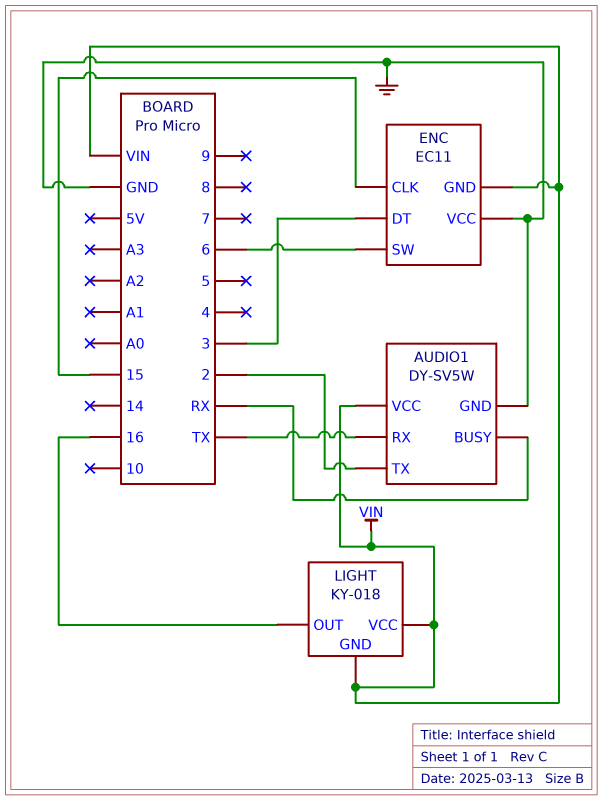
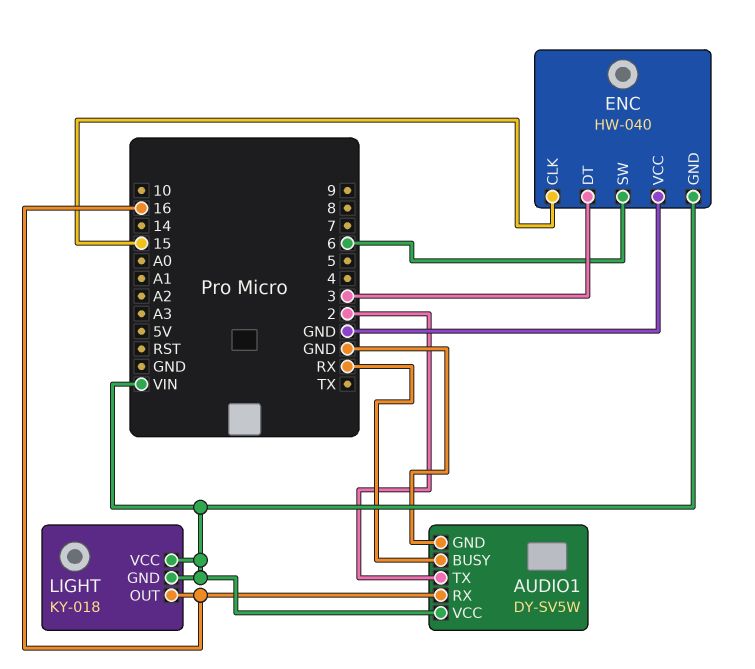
AUDIO1 pin RX: TX -> 16
ENC: EC11 -> HW-040

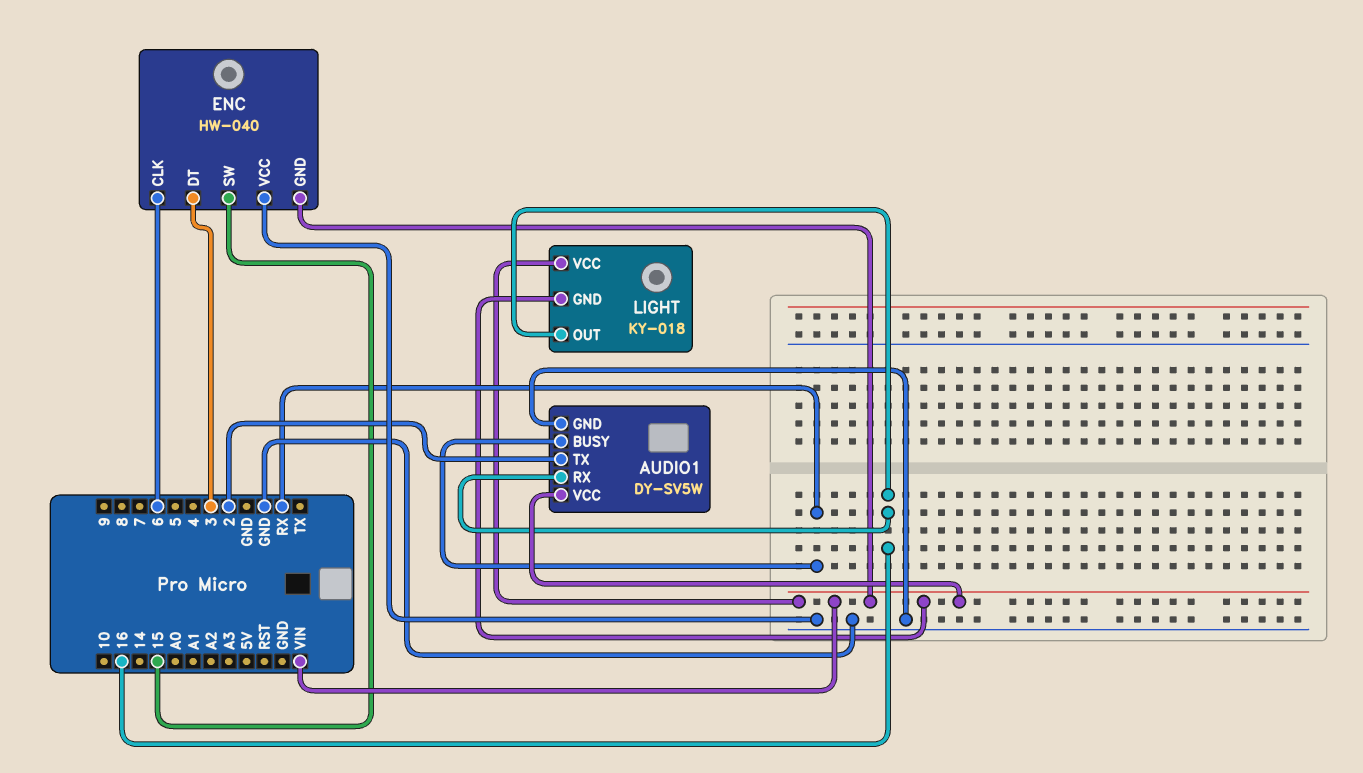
ENC pin CLK: 15 -> 6
ENC pin SW: 6 -> 15

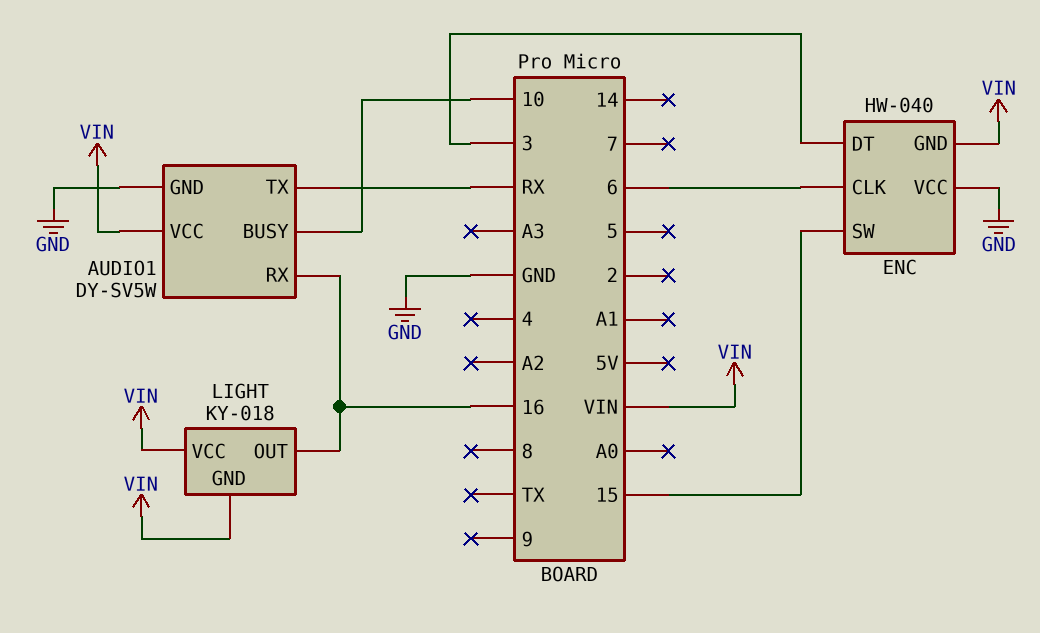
AUDIO1 pin BUSY: RX -> 10
AUDIO1 pin TX: 2 -> RX

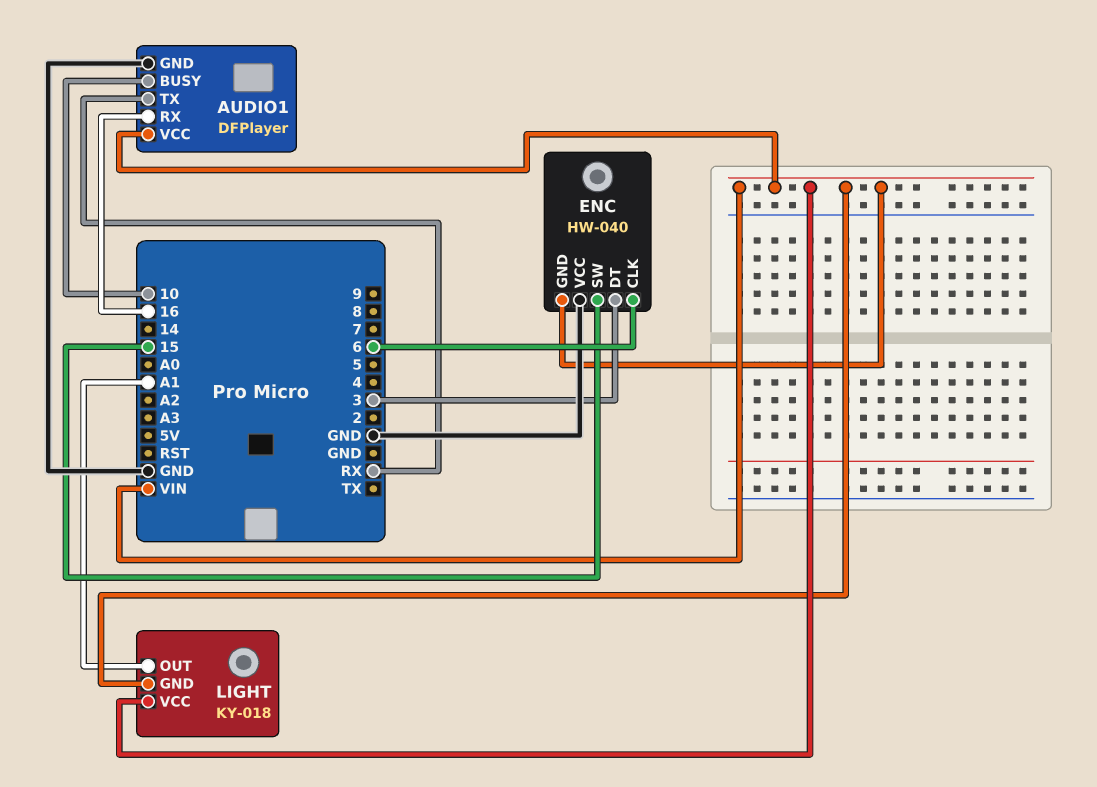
AUDIO1: DY-SV5W -> DFPlayer
LIGHT pin OUT: 16 -> A1

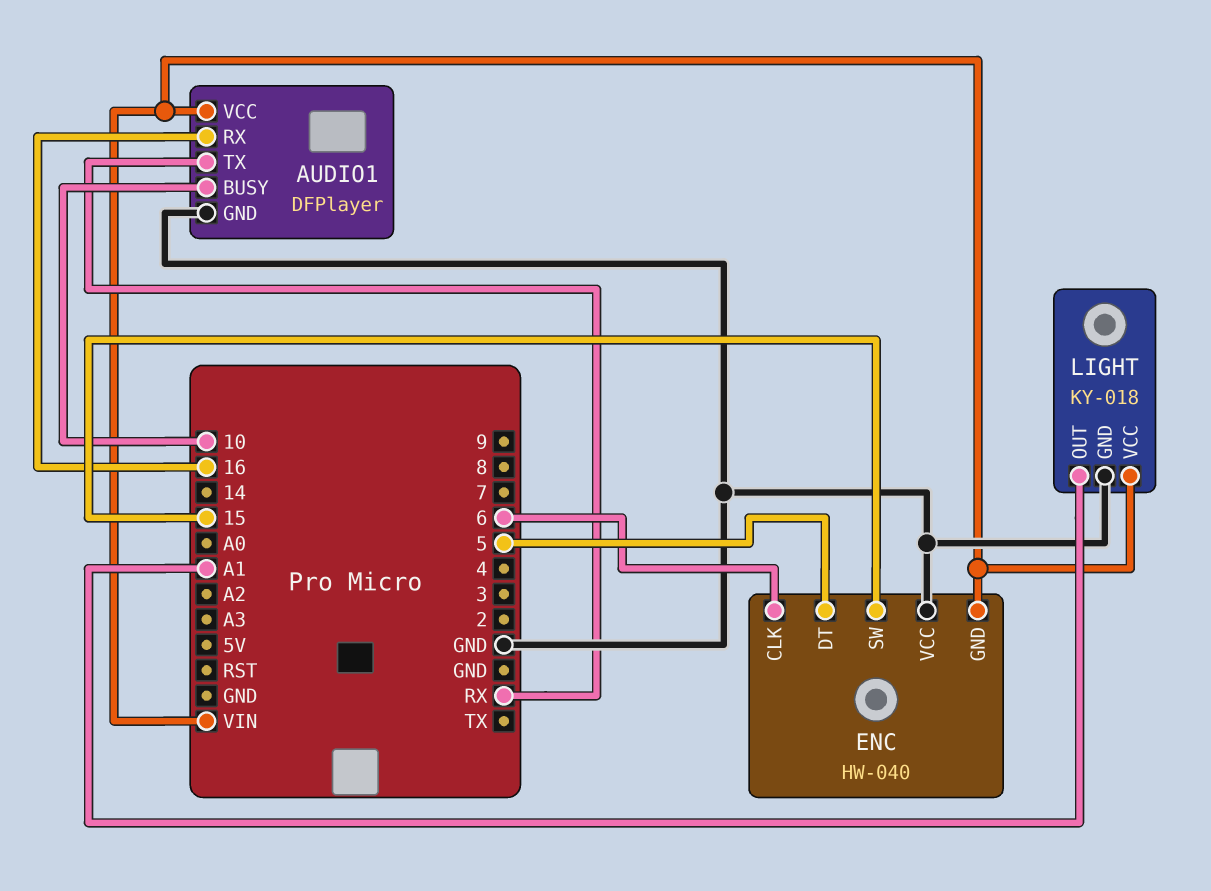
ENC pin DT: 3 -> 5
LIGHT pin GND: VIN -> GND

